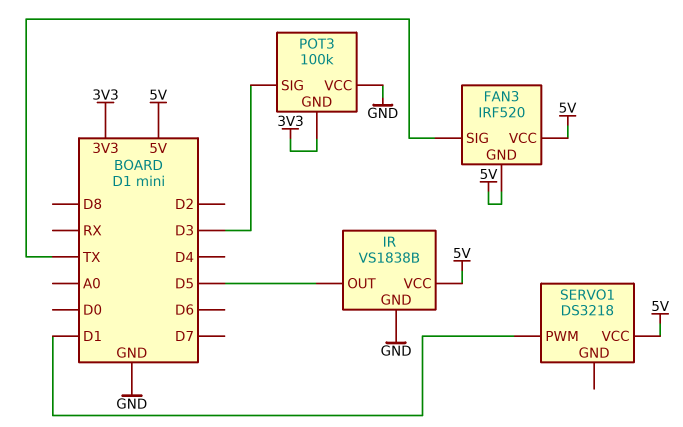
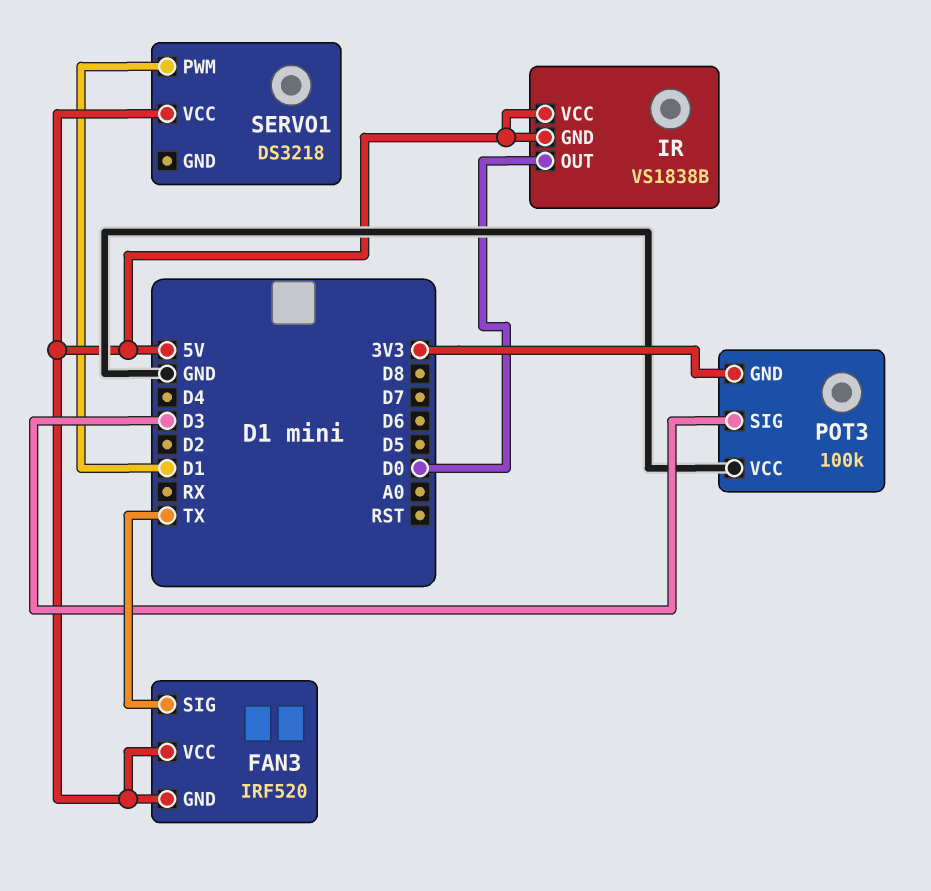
IR pin GND: GND -> 5V
IR pin OUT: D5 -> D0

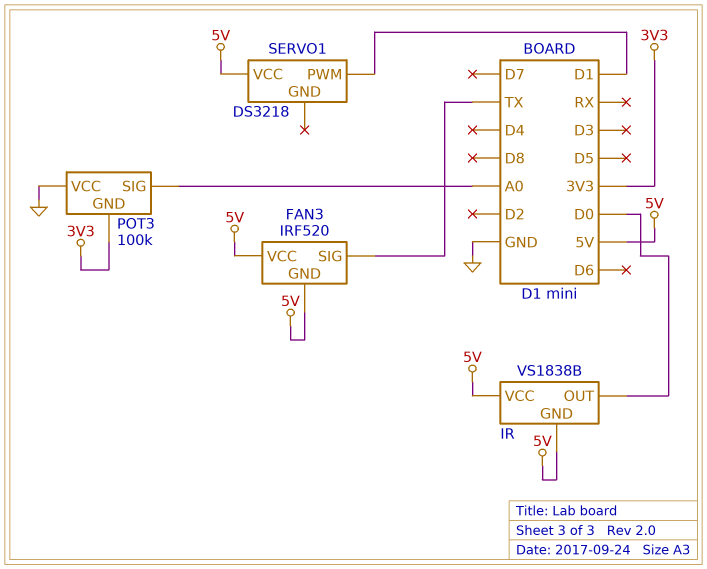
POT3 pin SIG: D3 -> A0

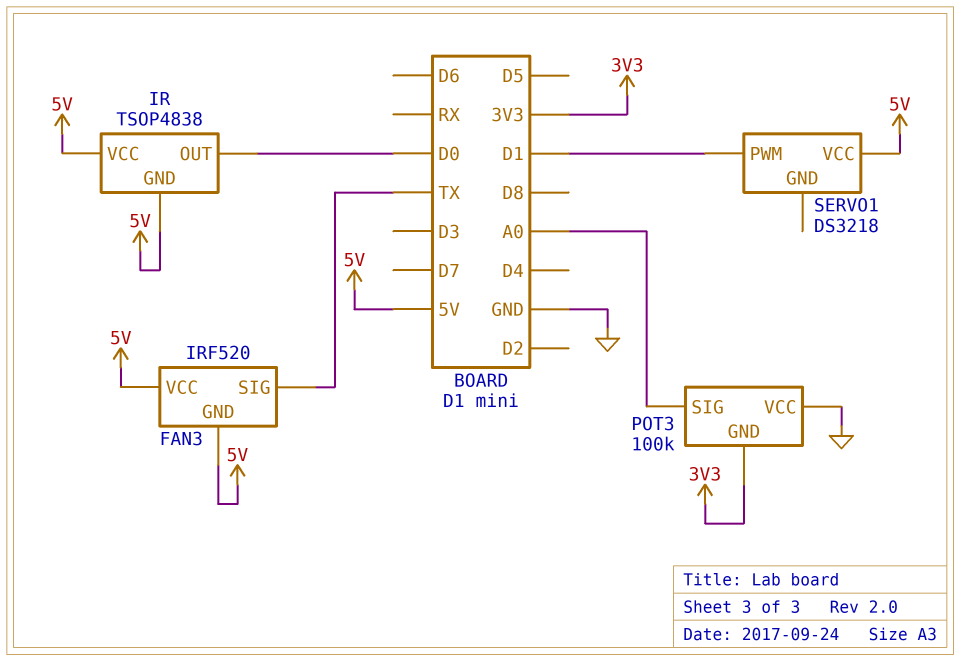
IR: VS1838B -> TSOP4838

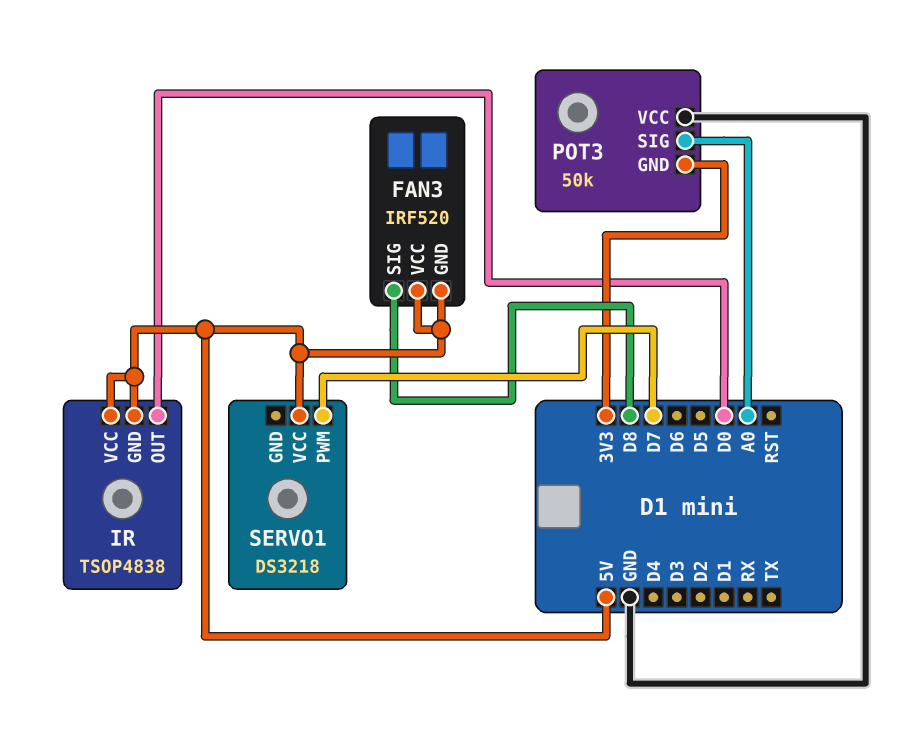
FAN3 pin SIG: TX -> D8
POT3: 100k -> 50k
SERVO1 pin PWM: D1 -> D7

